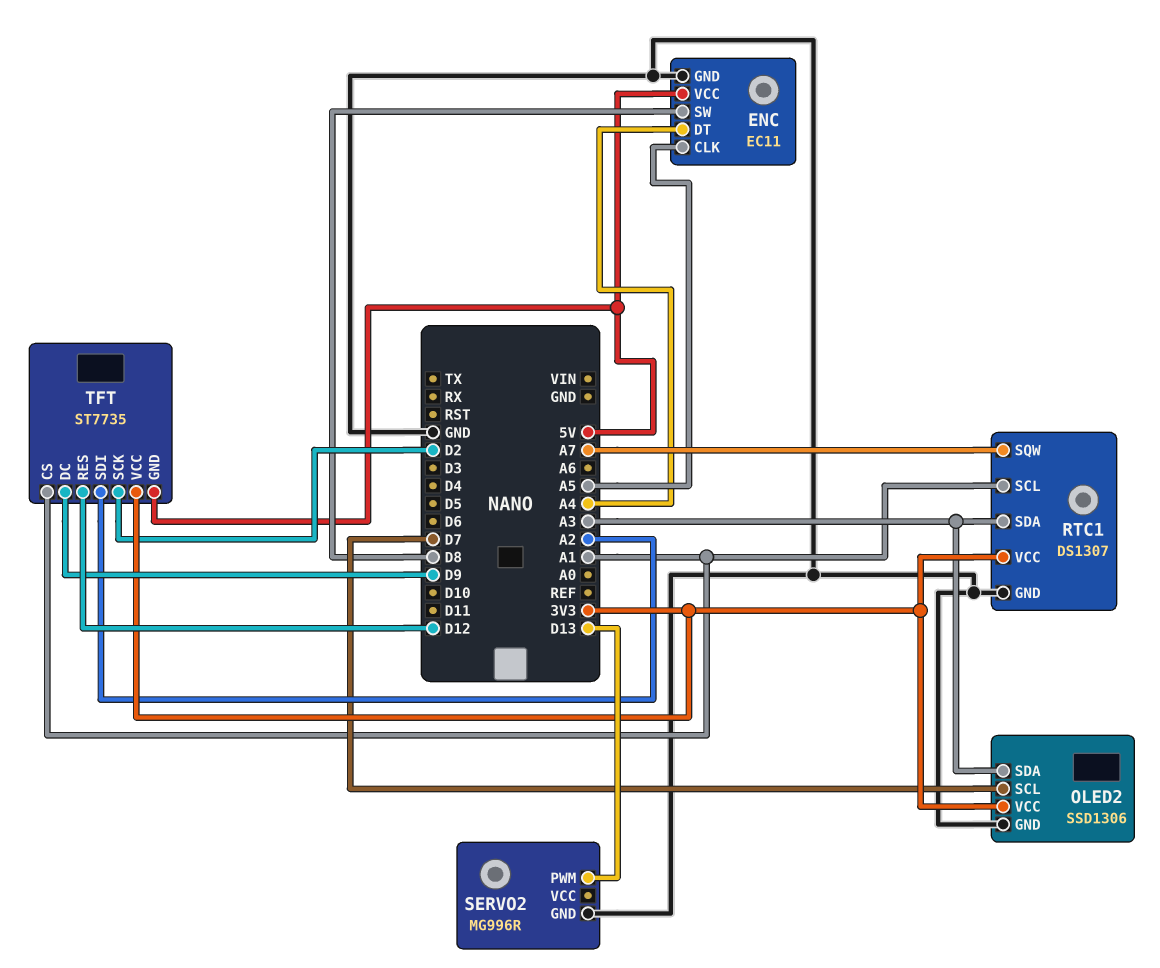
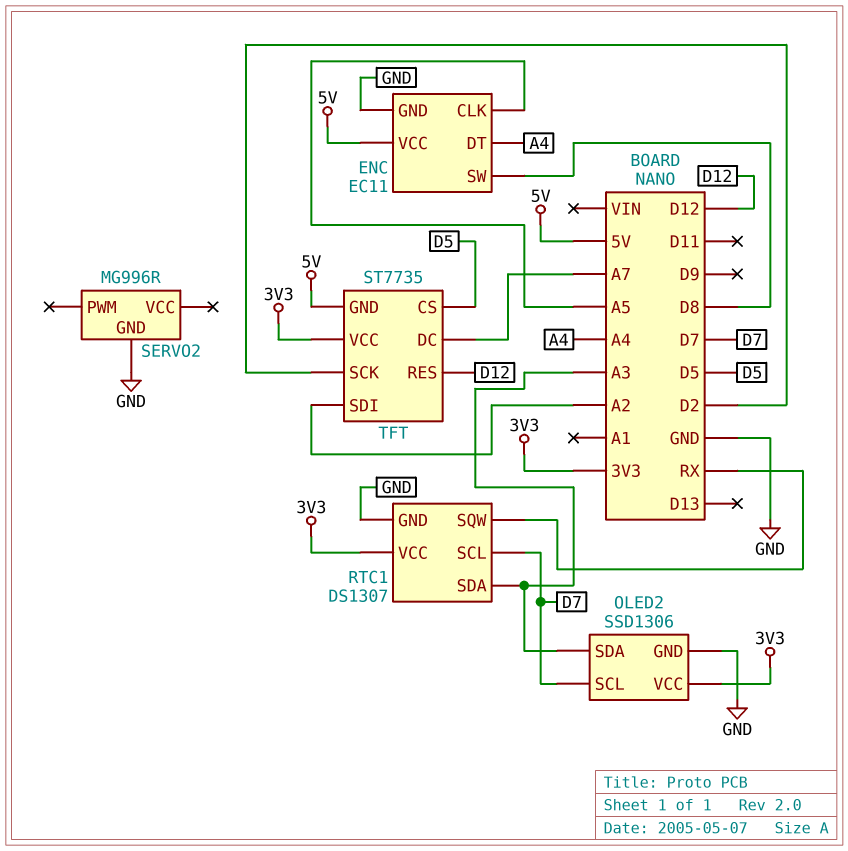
RTC1 pin SCL: A1 -> D7
RTC1 pin SQW: A7 -> RX
SERVO2 pin PWM: D13 -> none
TFT pin CS: A1 -> D5
TFT pin DC: D9 -> A7

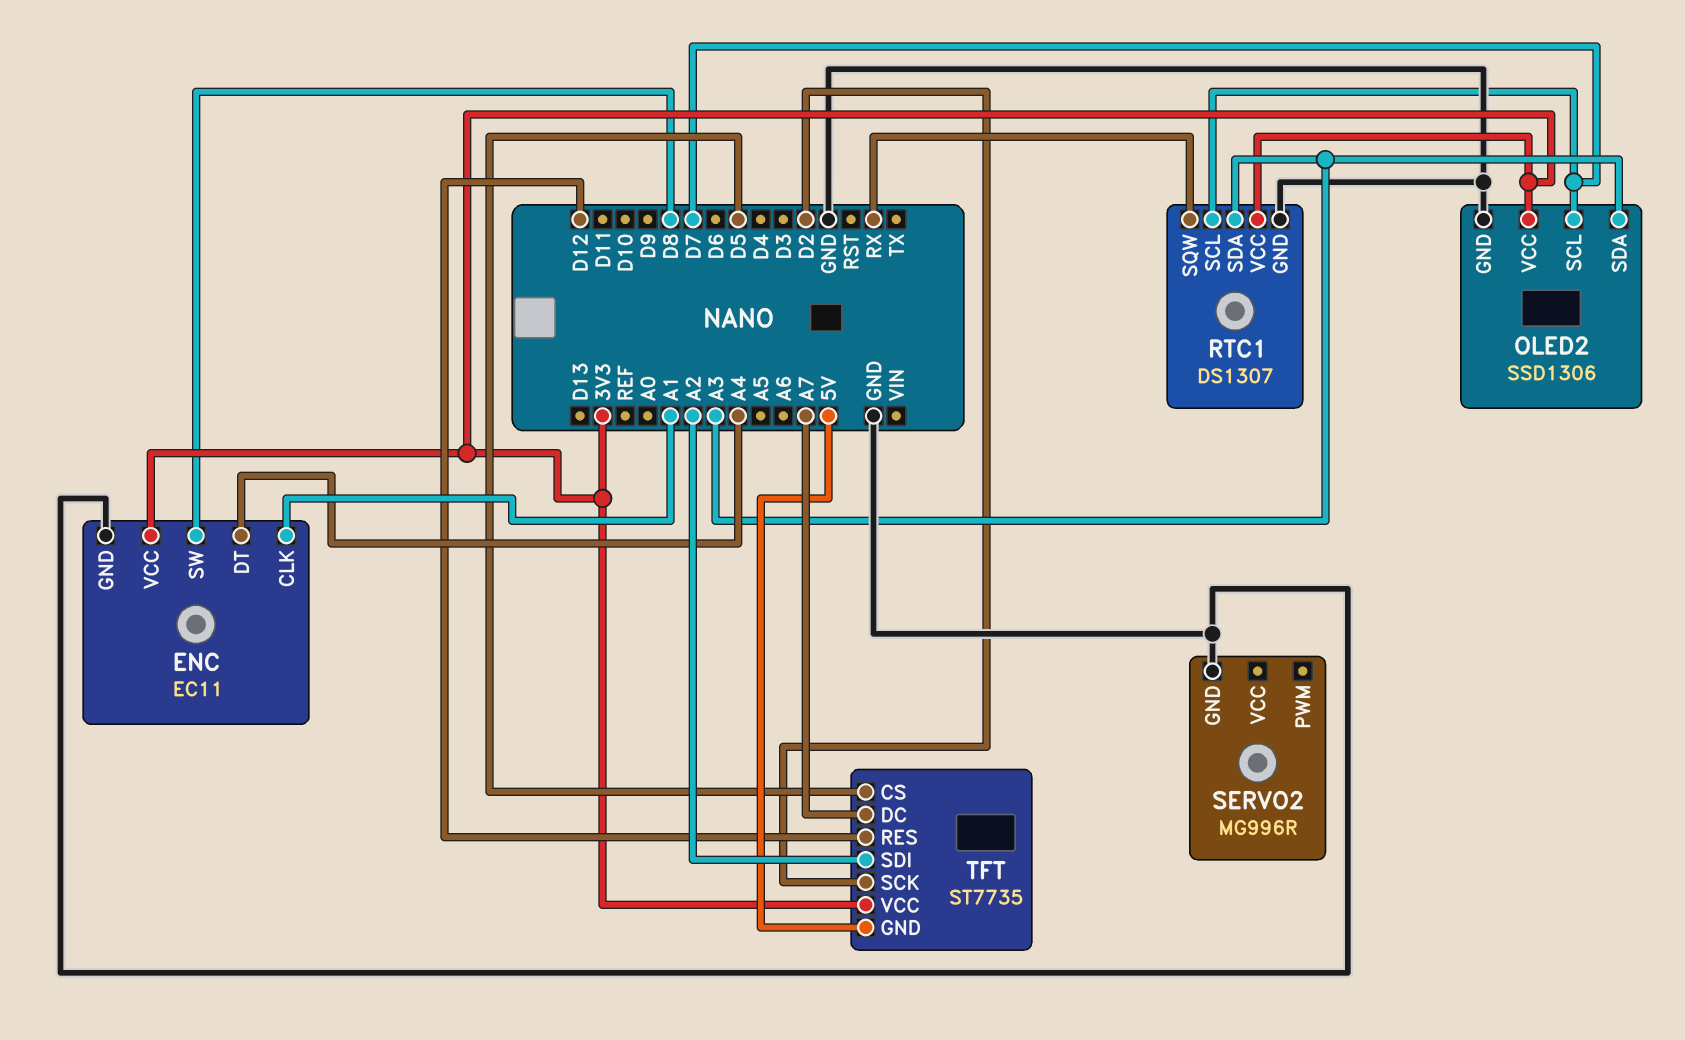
ENC pin CLK: A5 -> A1
ENC pin VCC: 5V -> 3V3

